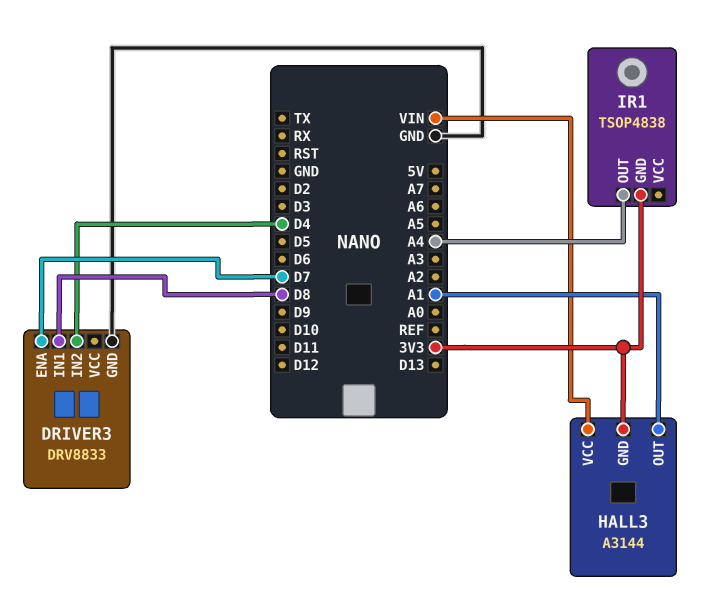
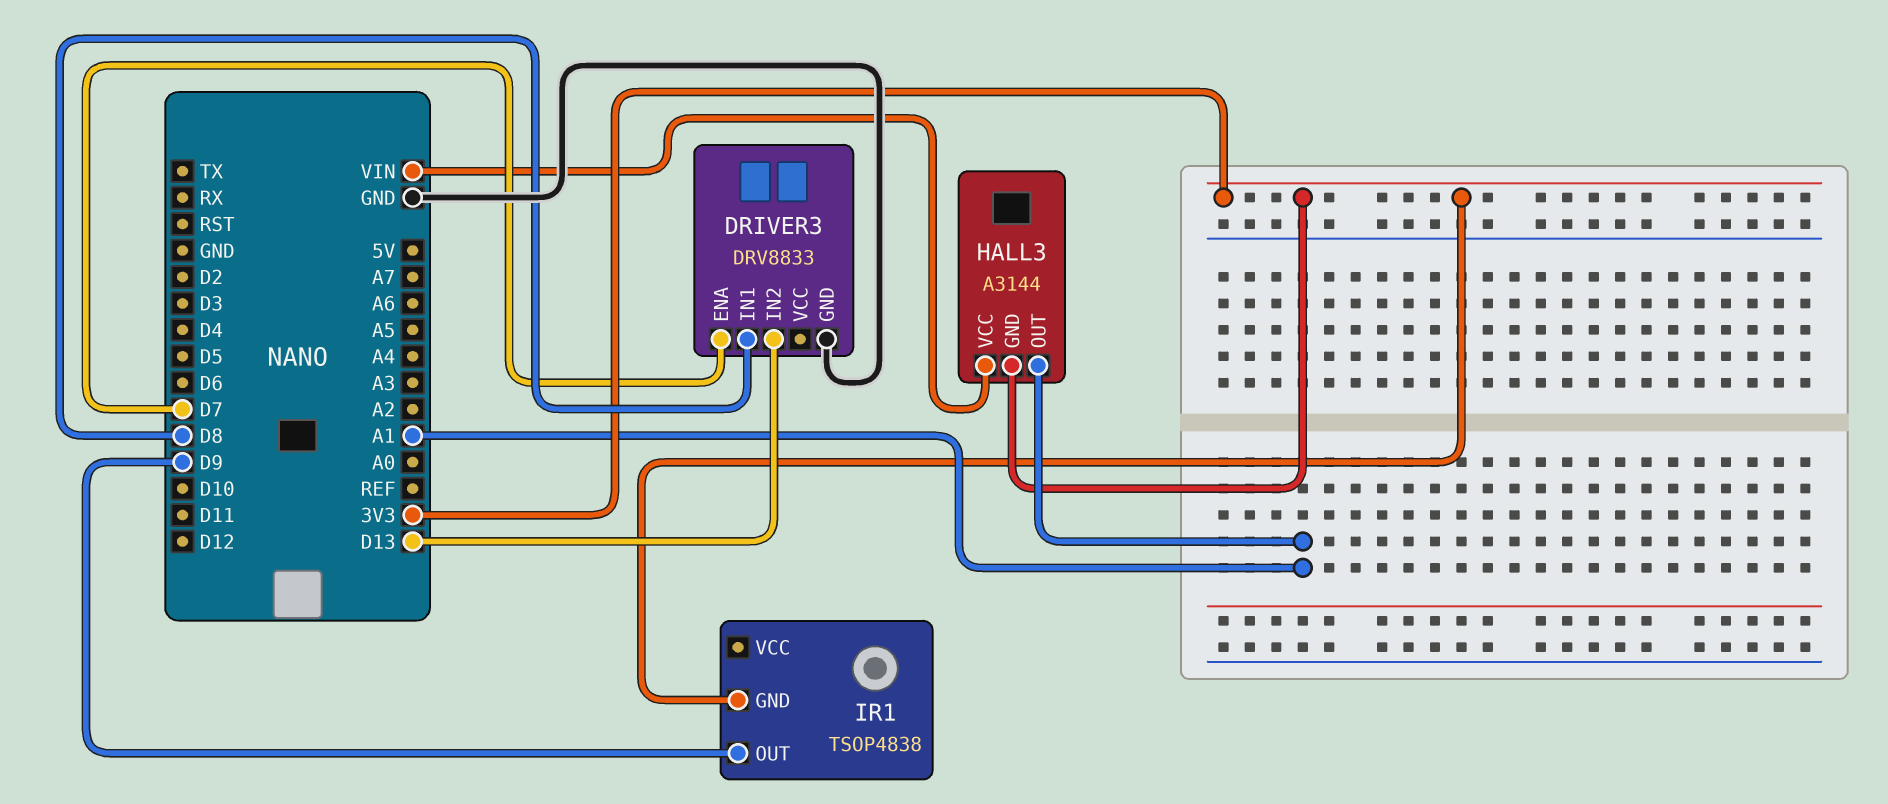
DRIVER3 pin IN2: D4 -> D13
IR1 pin OUT: A4 -> D9

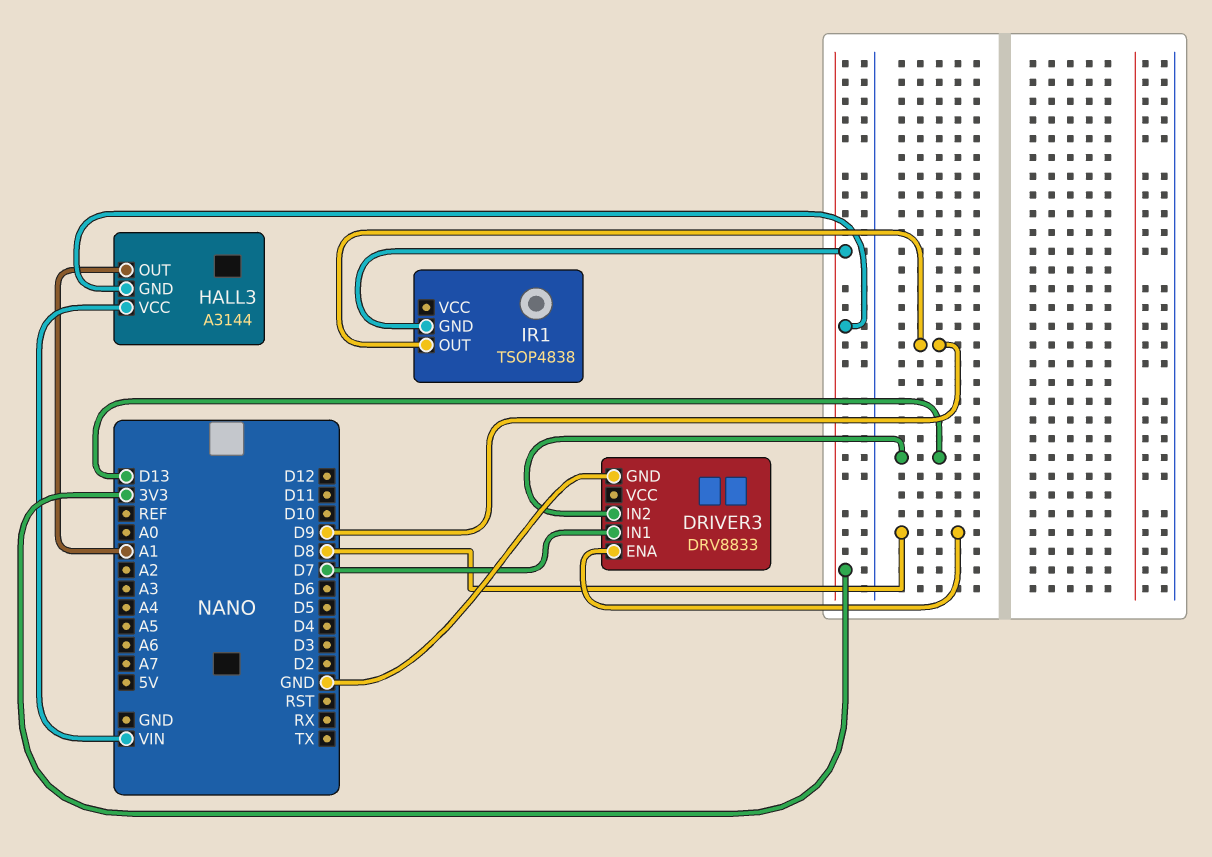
DRIVER3 pin ENA: D7 -> D8
DRIVER3 pin IN1: D8 -> D7

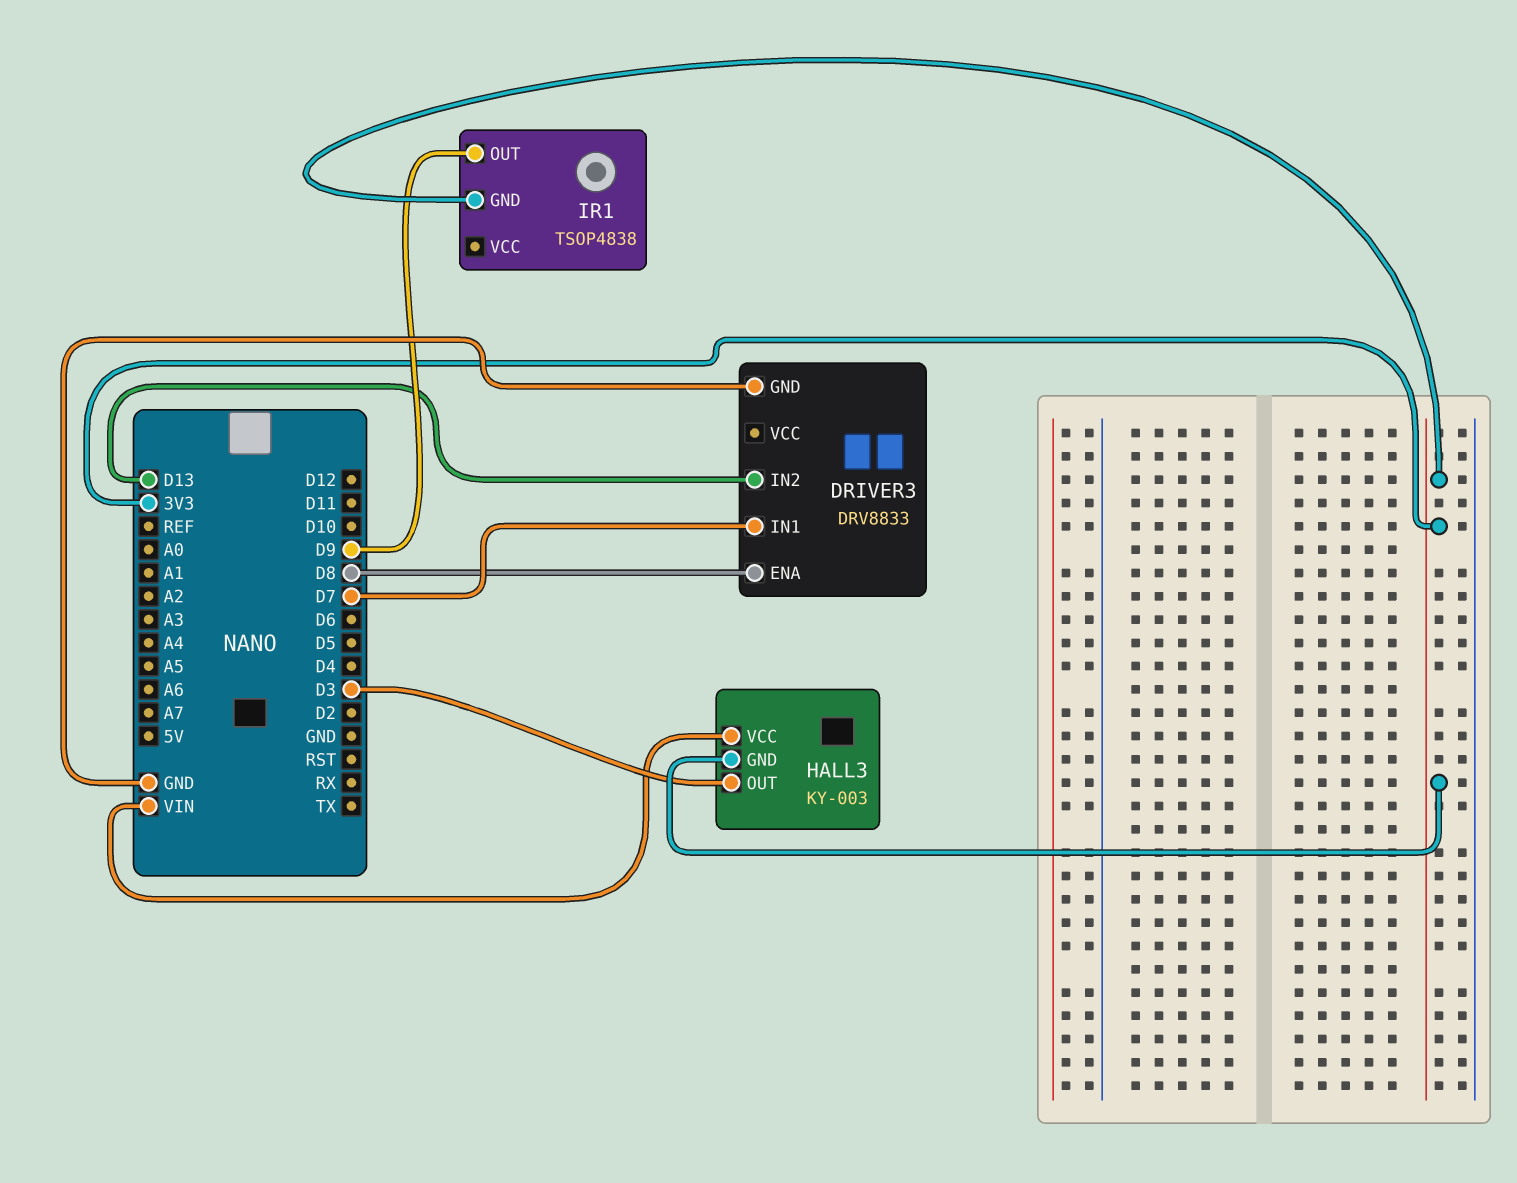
HALL3: A3144 -> KY-003
HALL3 pin OUT: A1 -> D3

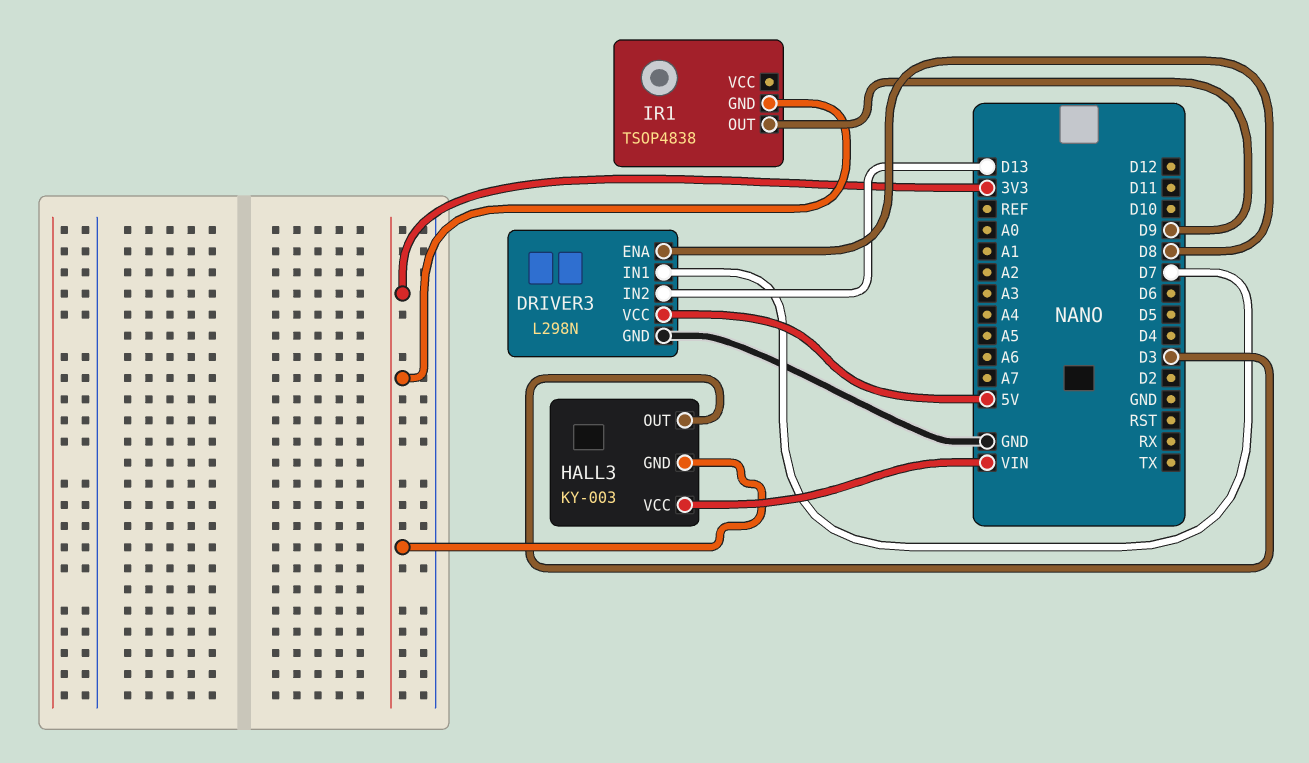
DRIVER3: DRV8833 -> L298N
DRIVER3 pin VCC: none -> 5V

